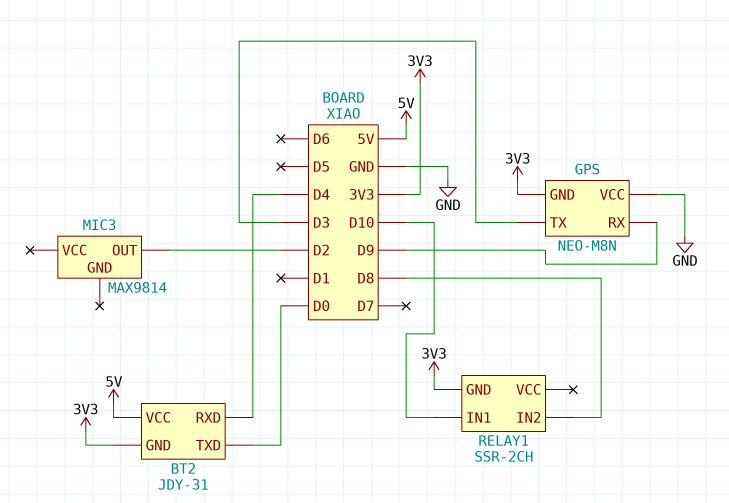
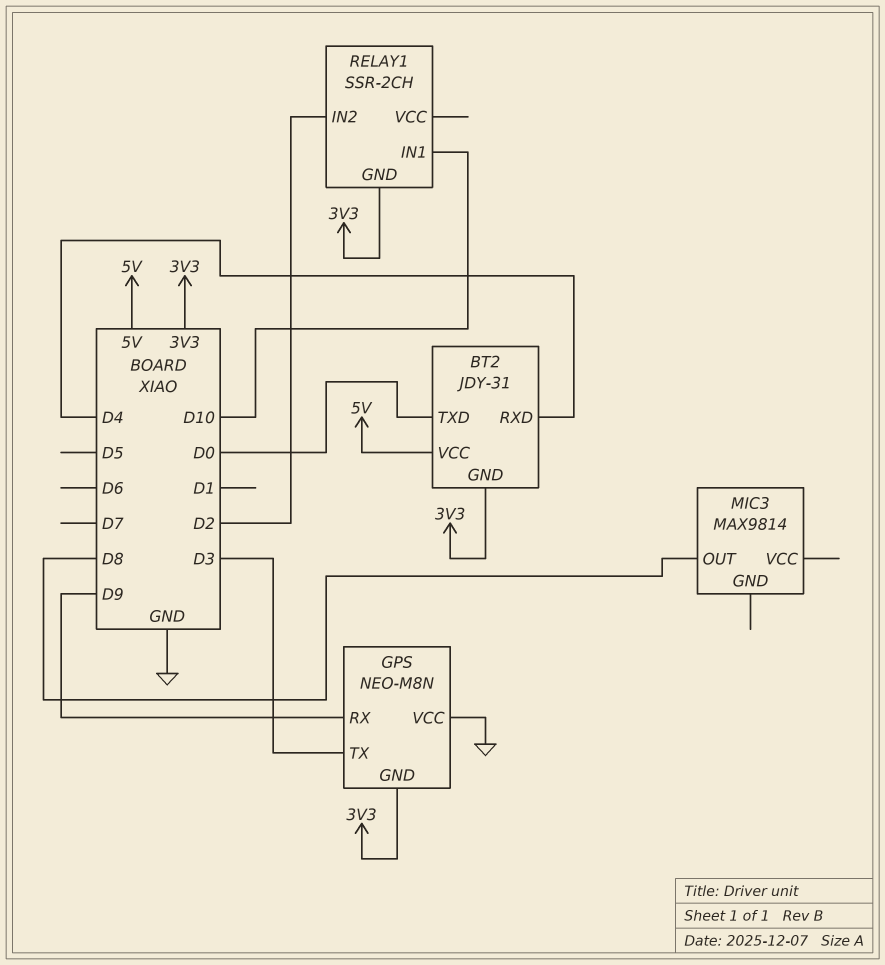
MIC3 pin OUT: D2 -> D8
RELAY1 pin IN2: D8 -> D2

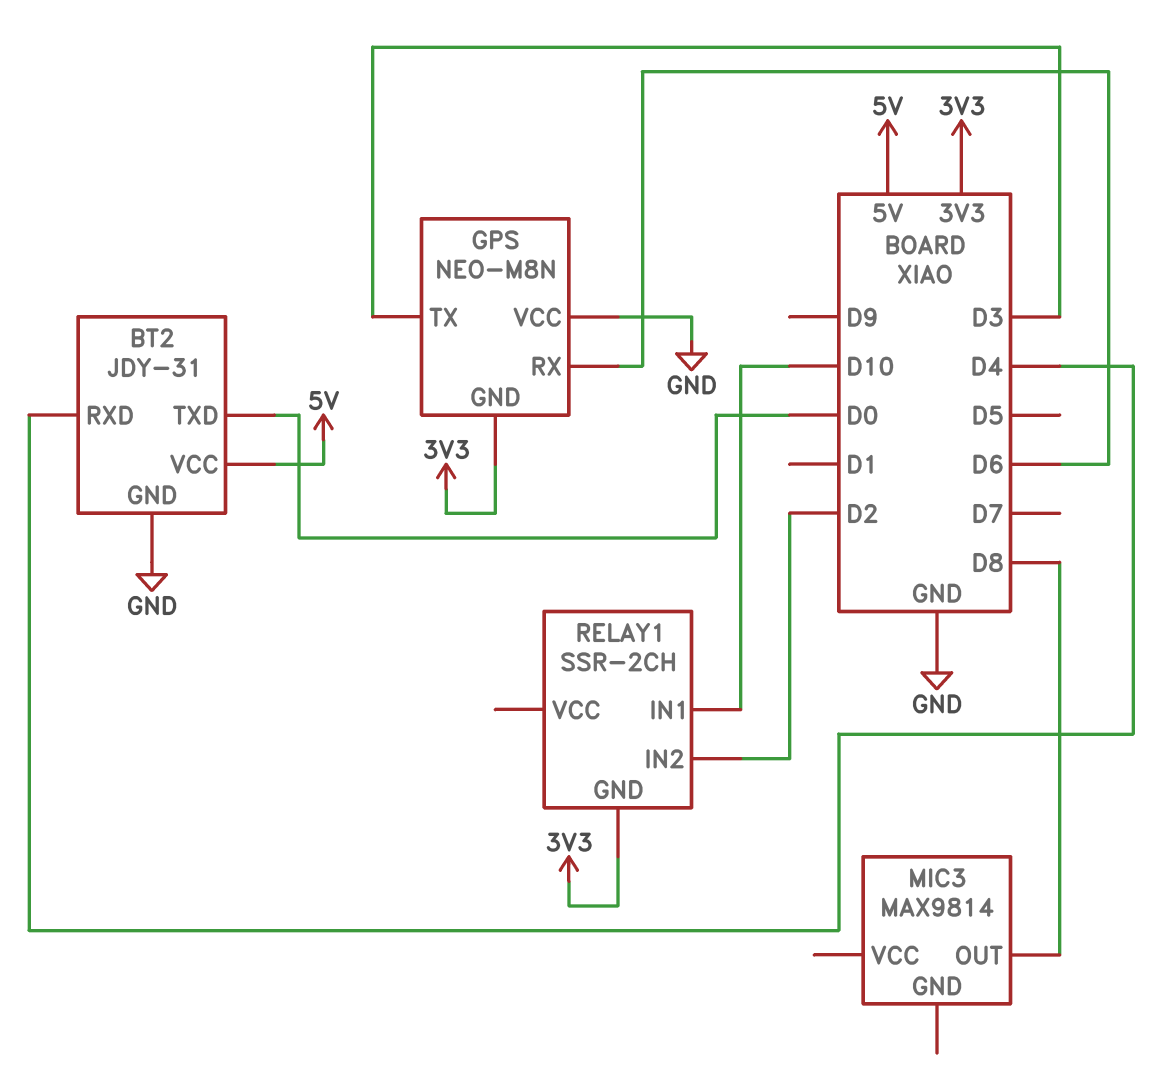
BT2 pin GND: 3V3 -> GND
GPS pin RX: D9 -> D6

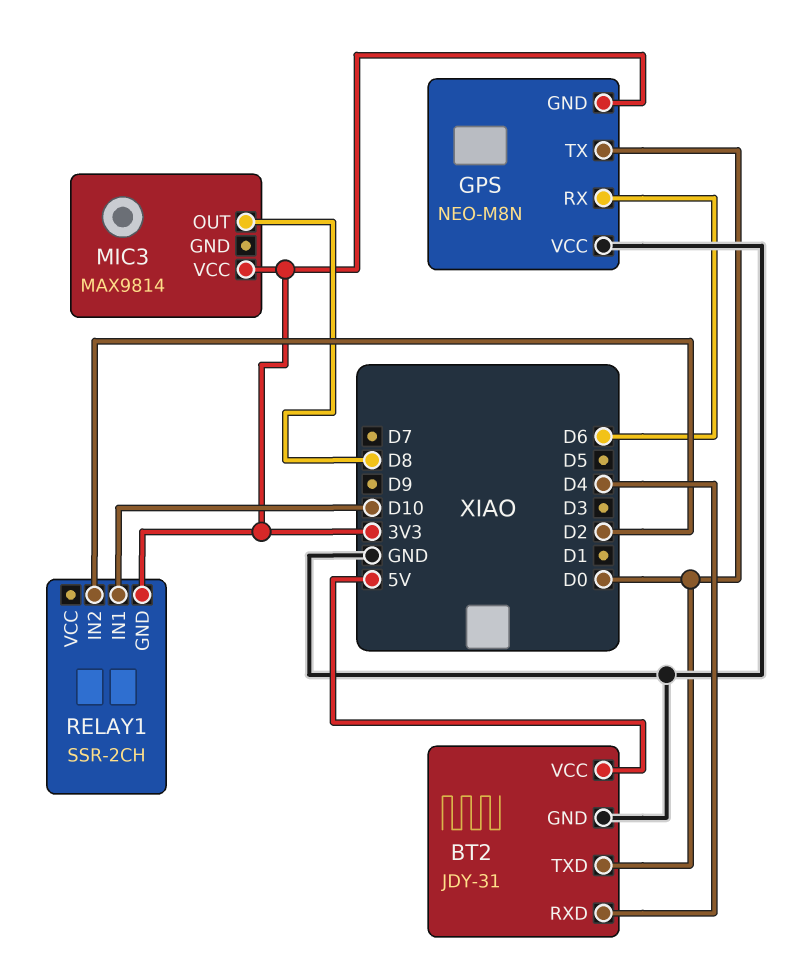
GPS pin TX: D3 -> D0
MIC3 pin VCC: none -> 3V3

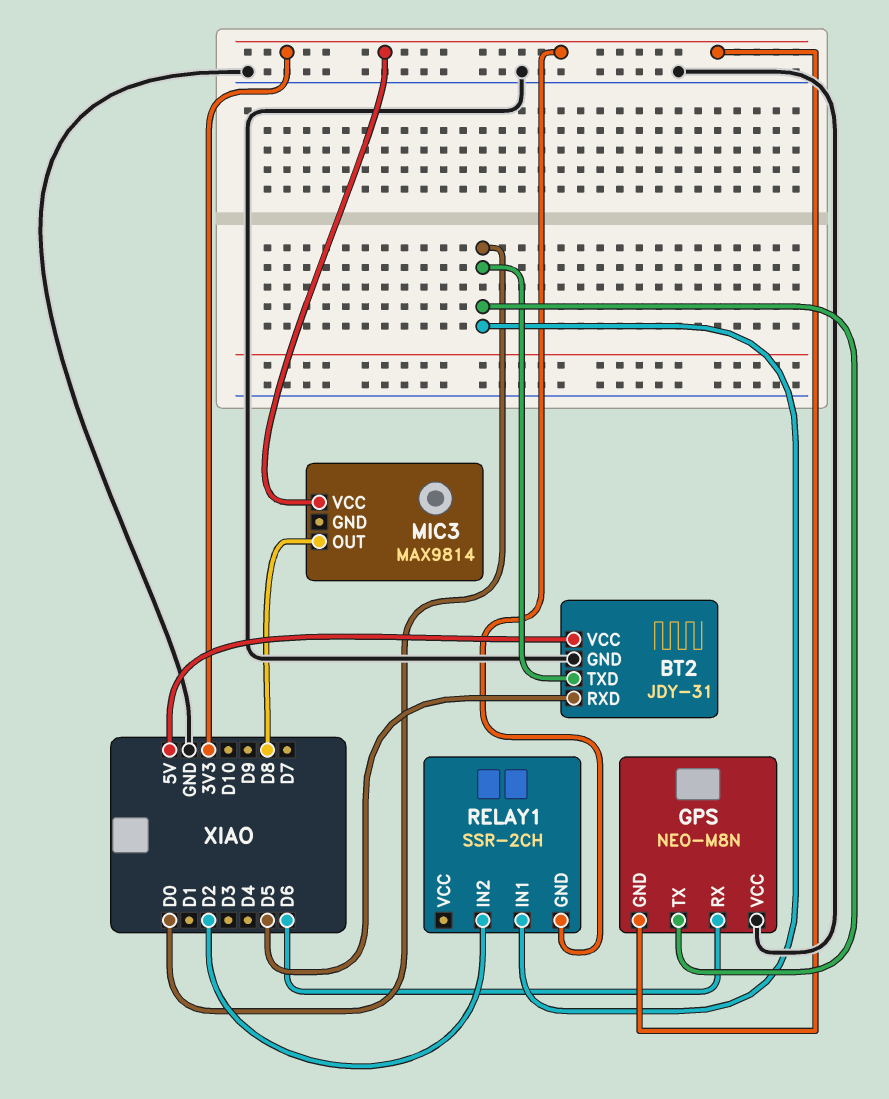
BT2 pin RXD: D4 -> D5
RELAY1 pin IN1: D10 -> D0

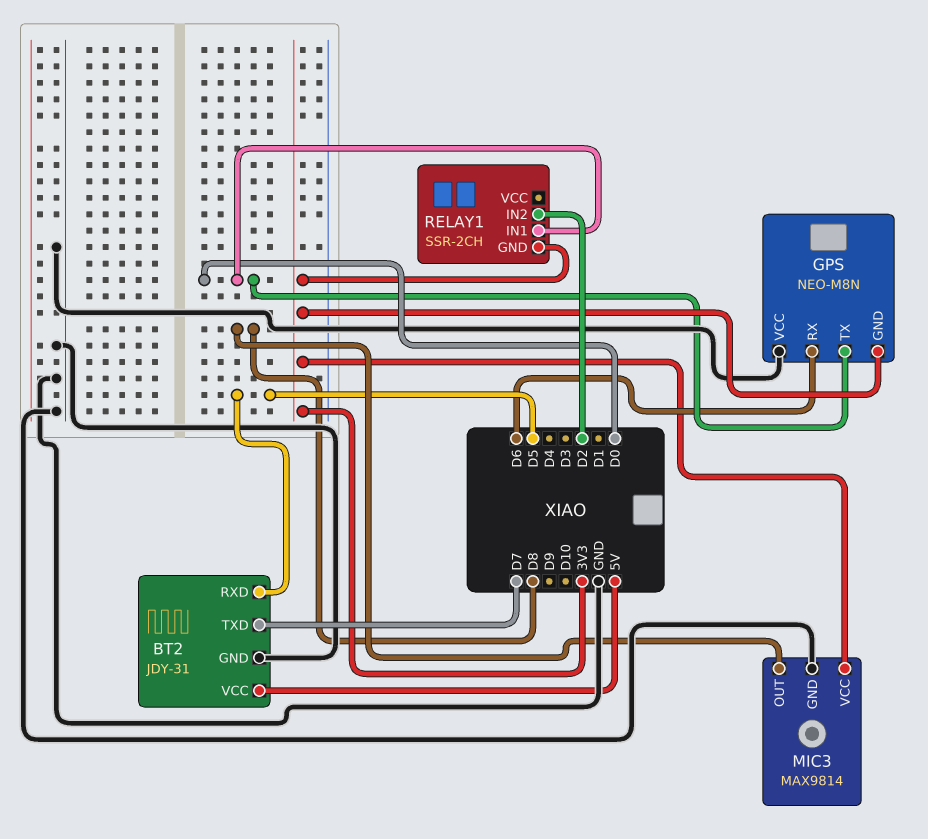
BT2 pin TXD: D0 -> D7
MIC3 pin GND: none -> GND

